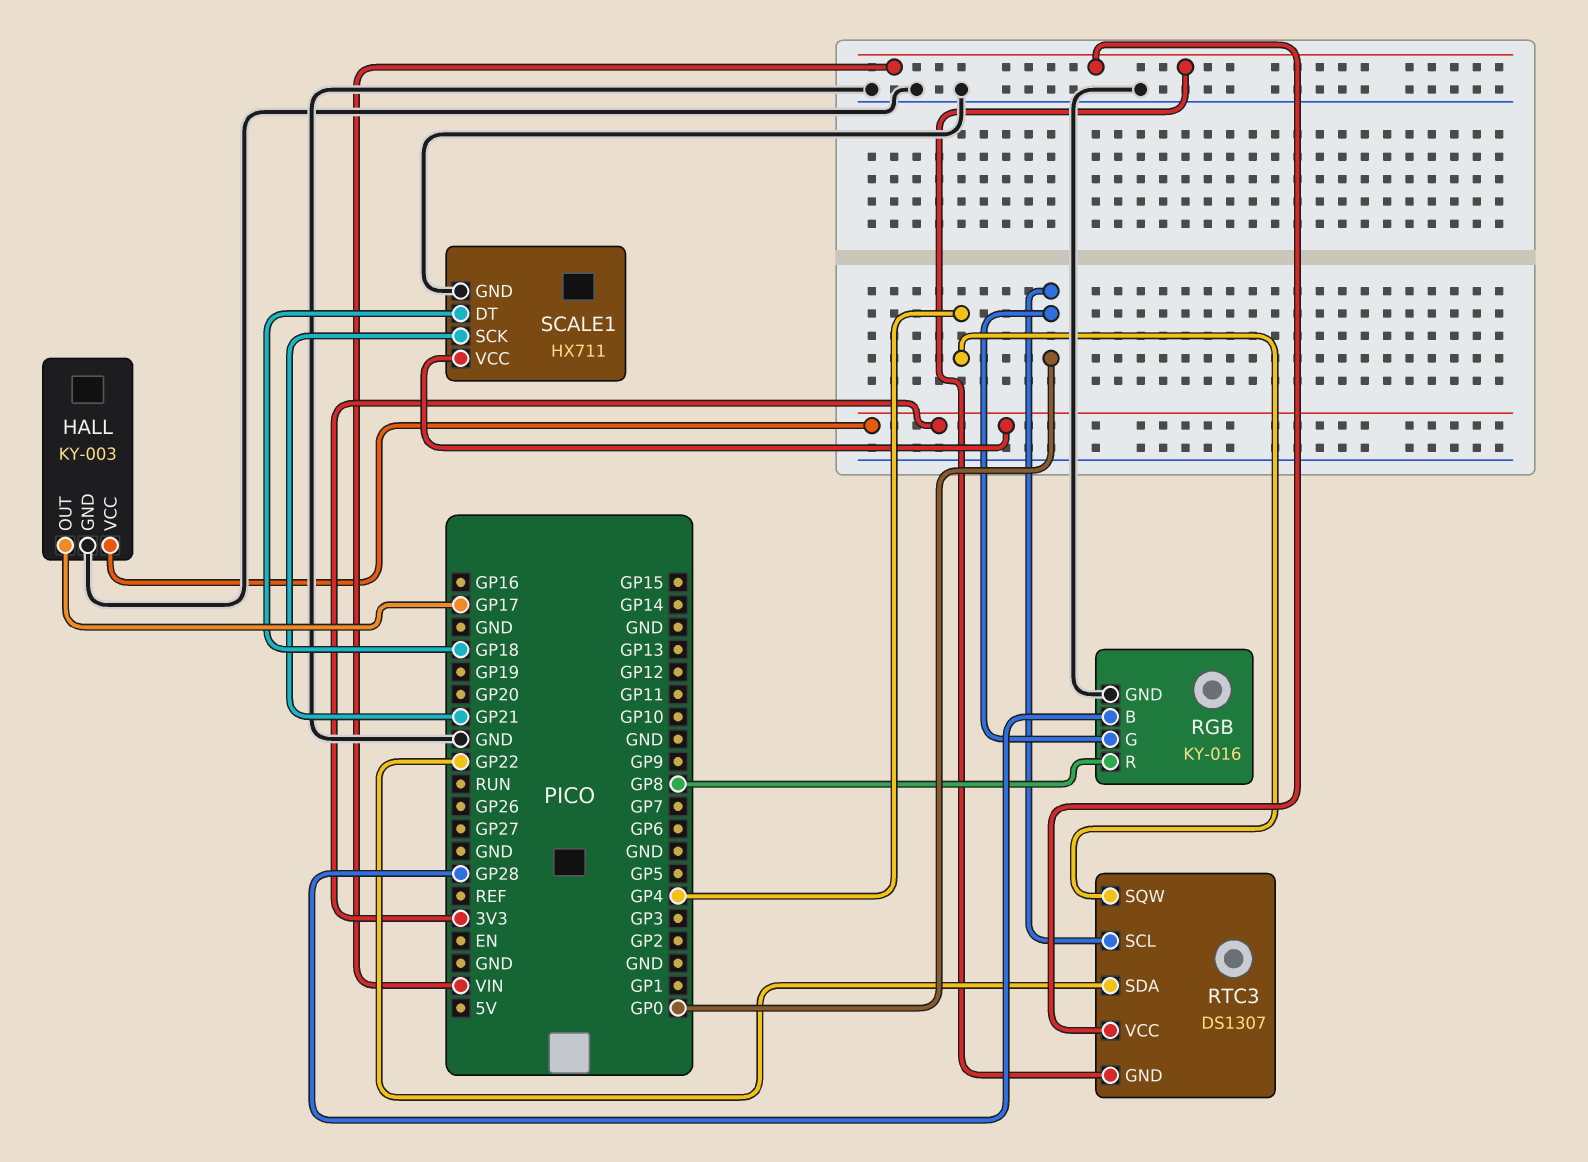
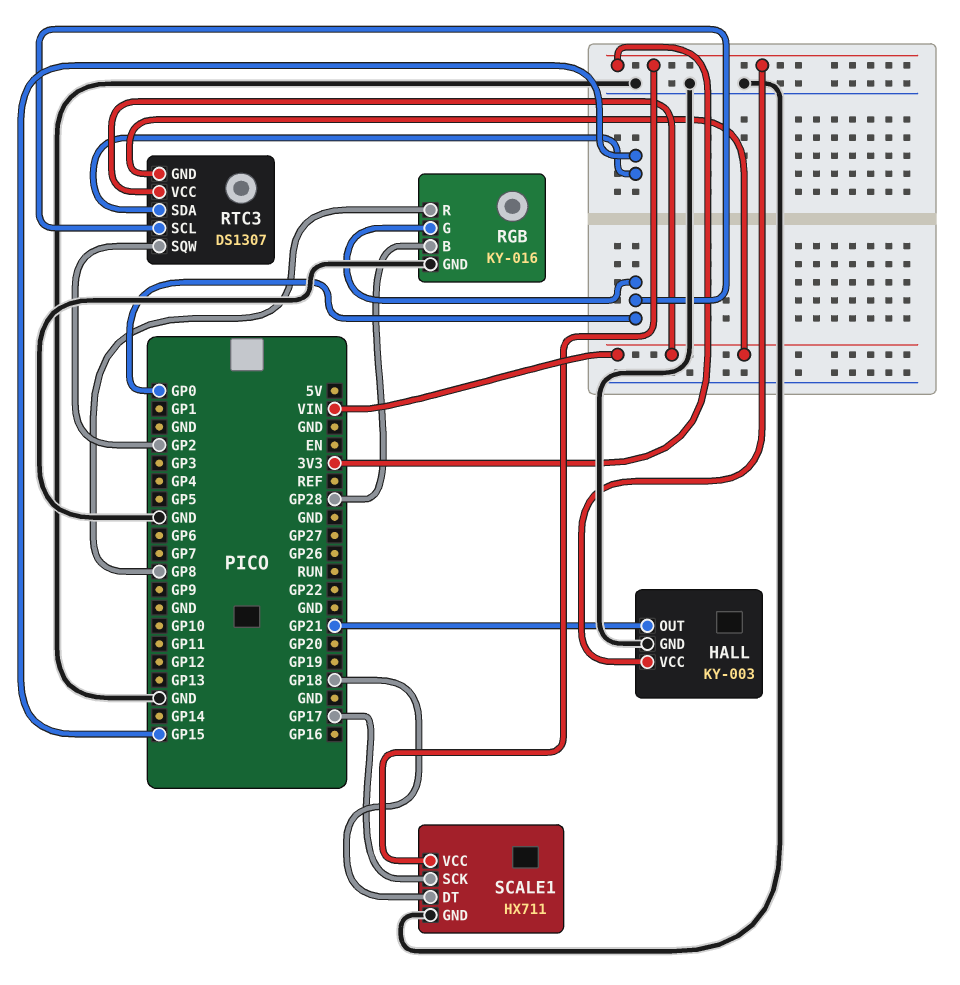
HALL pin OUT: GP17 -> GP21
RTC3 pin SDA: GP22 -> GP15
RTC3 pin SQW: GP4 -> GP2
SCALE1 pin SCK: GP21 -> GP17

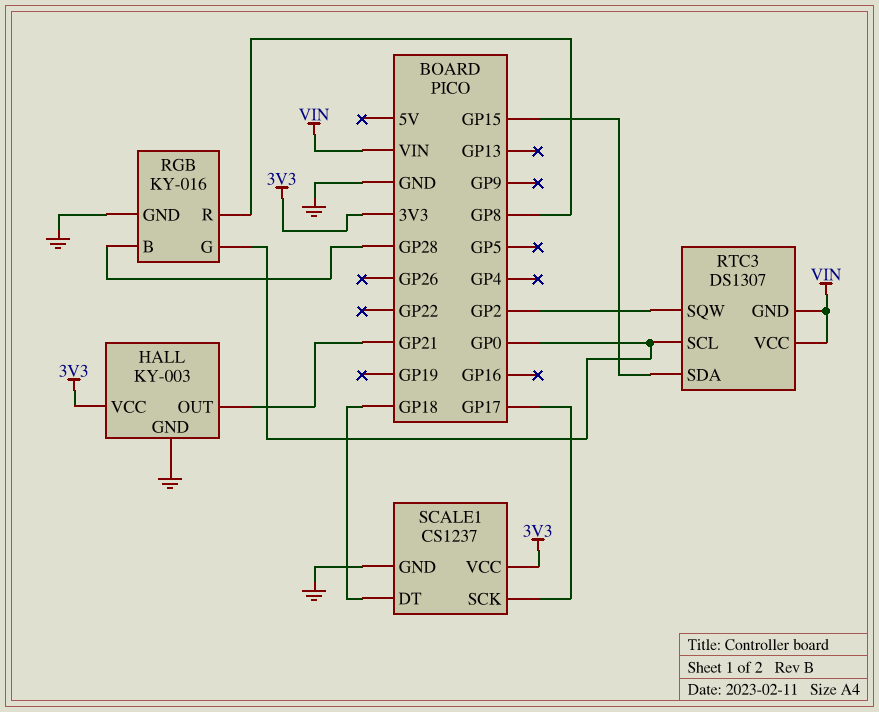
SCALE1: HX711 -> CS1237

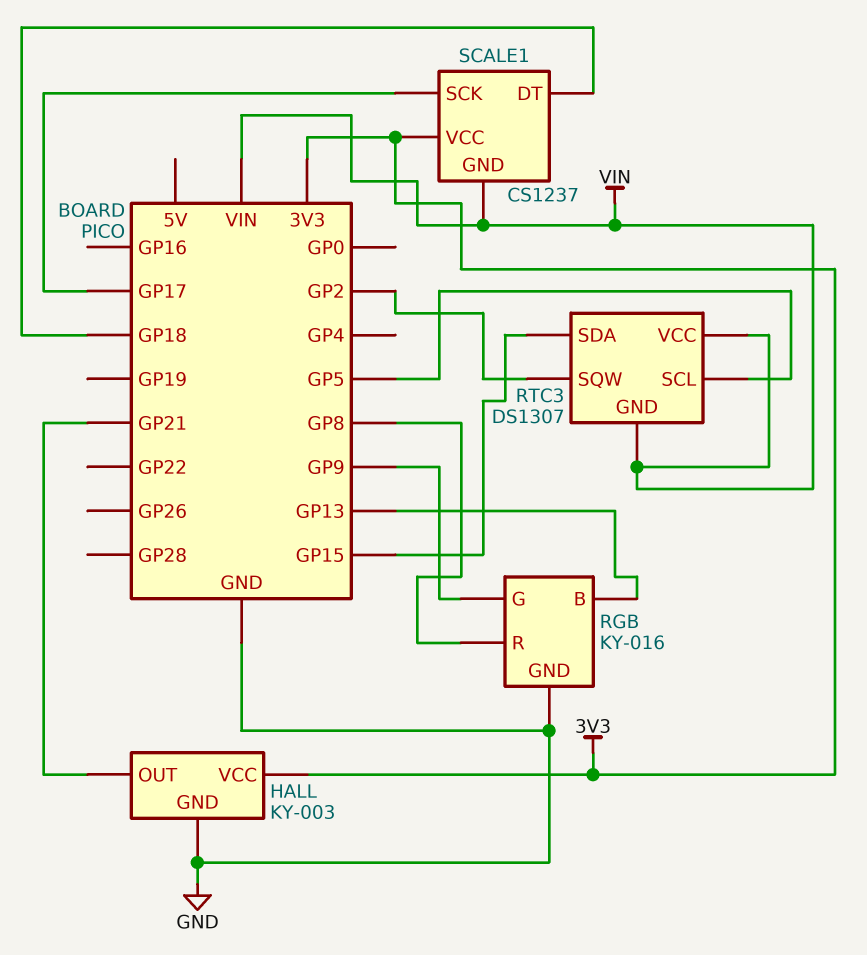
RGB pin B: GP28 -> GP13
RGB pin G: GP0 -> GP9
RTC3 pin SCL: GP0 -> GP5
SCALE1 pin GND: GND -> VIN

